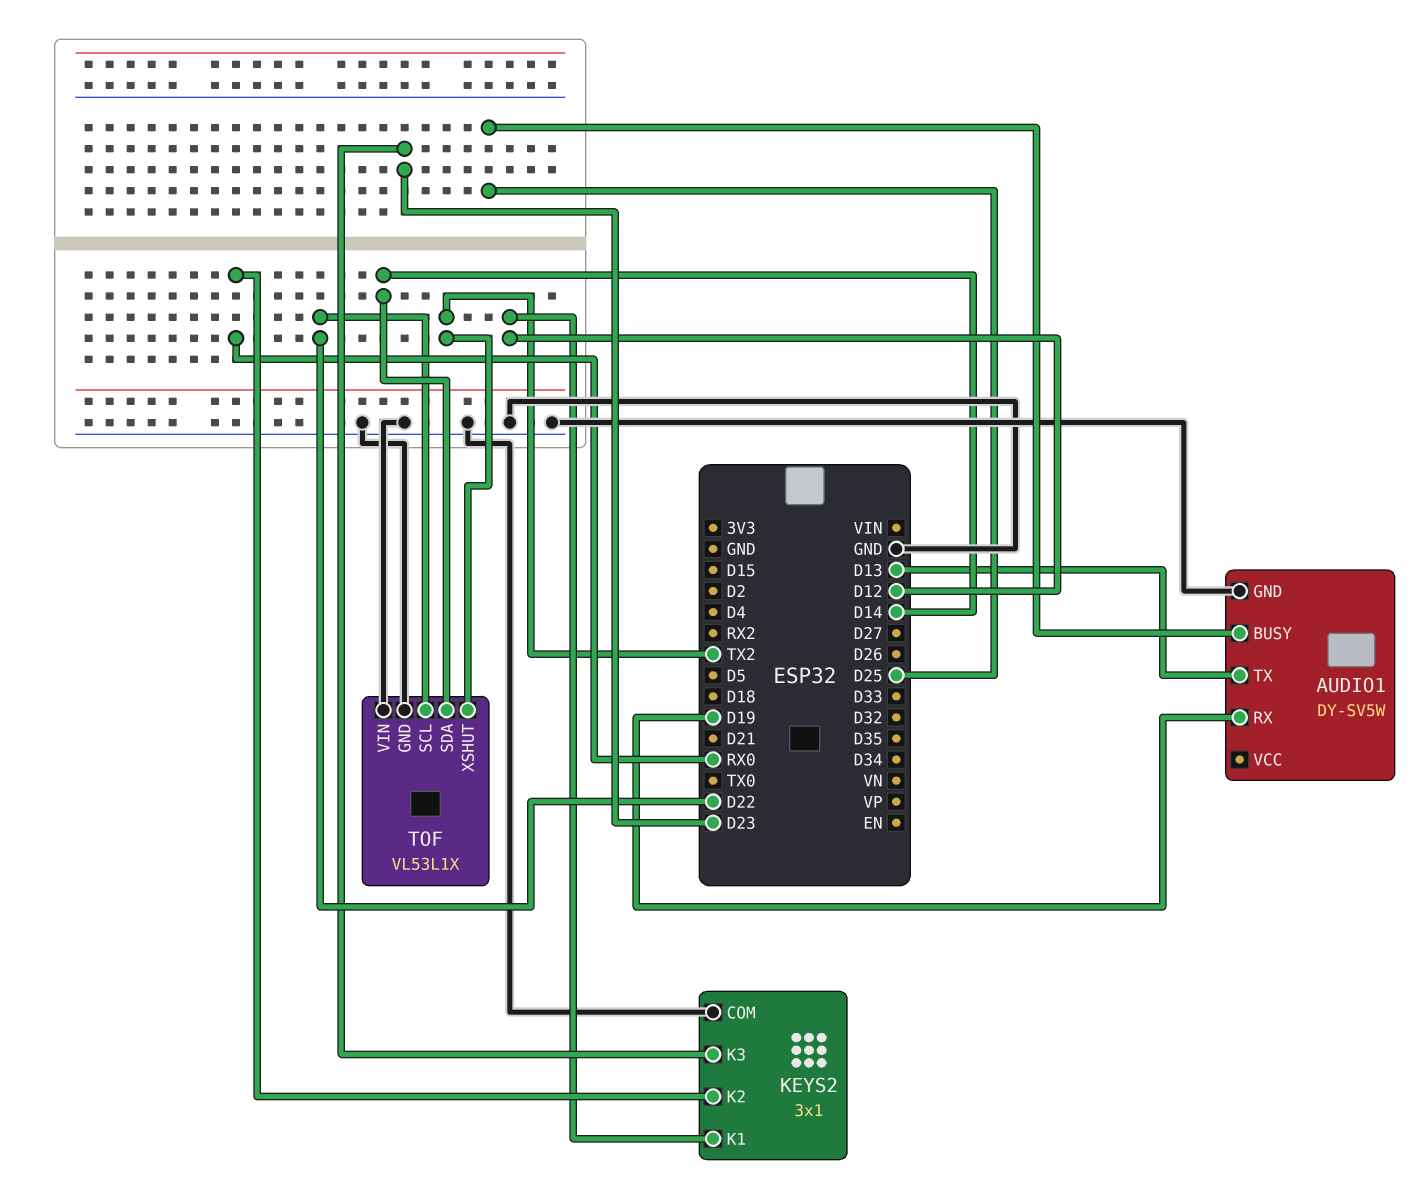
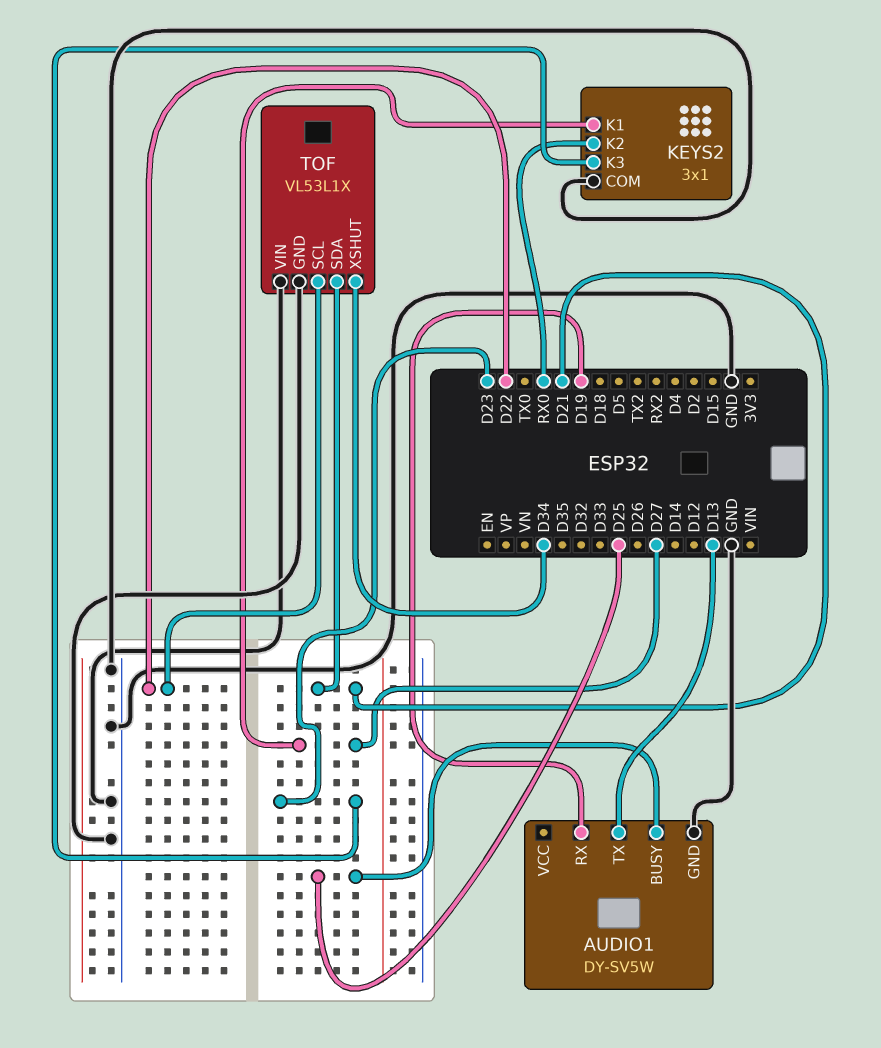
KEYS2 pin K1: D12 -> D27
TOF pin SDA: D14 -> D21
TOF pin XSHUT: TX2 -> D34

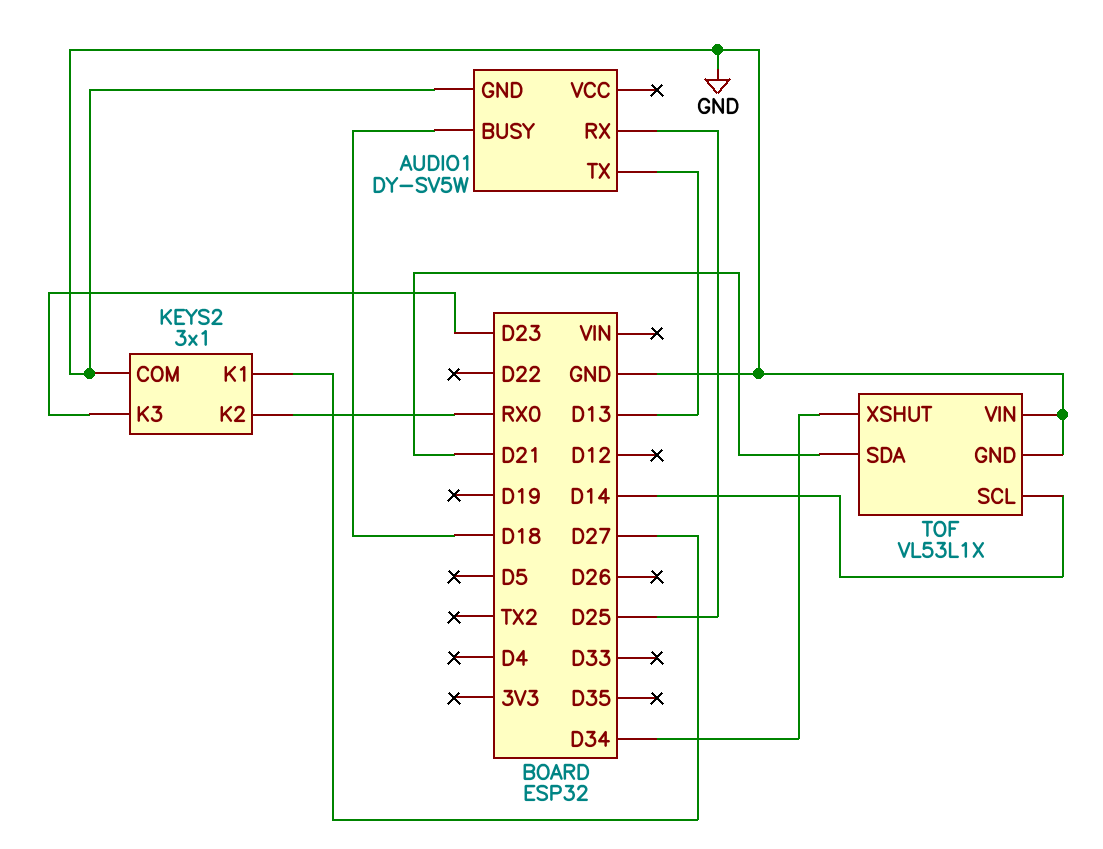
AUDIO1 pin BUSY: D25 -> D18
AUDIO1 pin RX: D19 -> D25
TOF pin SCL: D22 -> D14

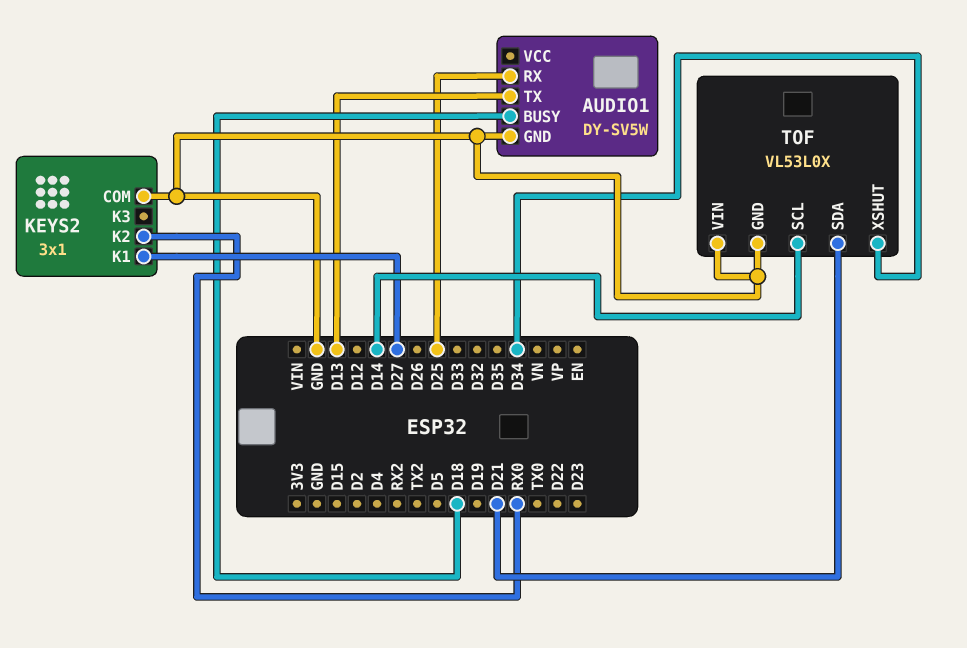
KEYS2 pin K3: D23 -> none
TOF: VL53L1X -> VL53L0X

